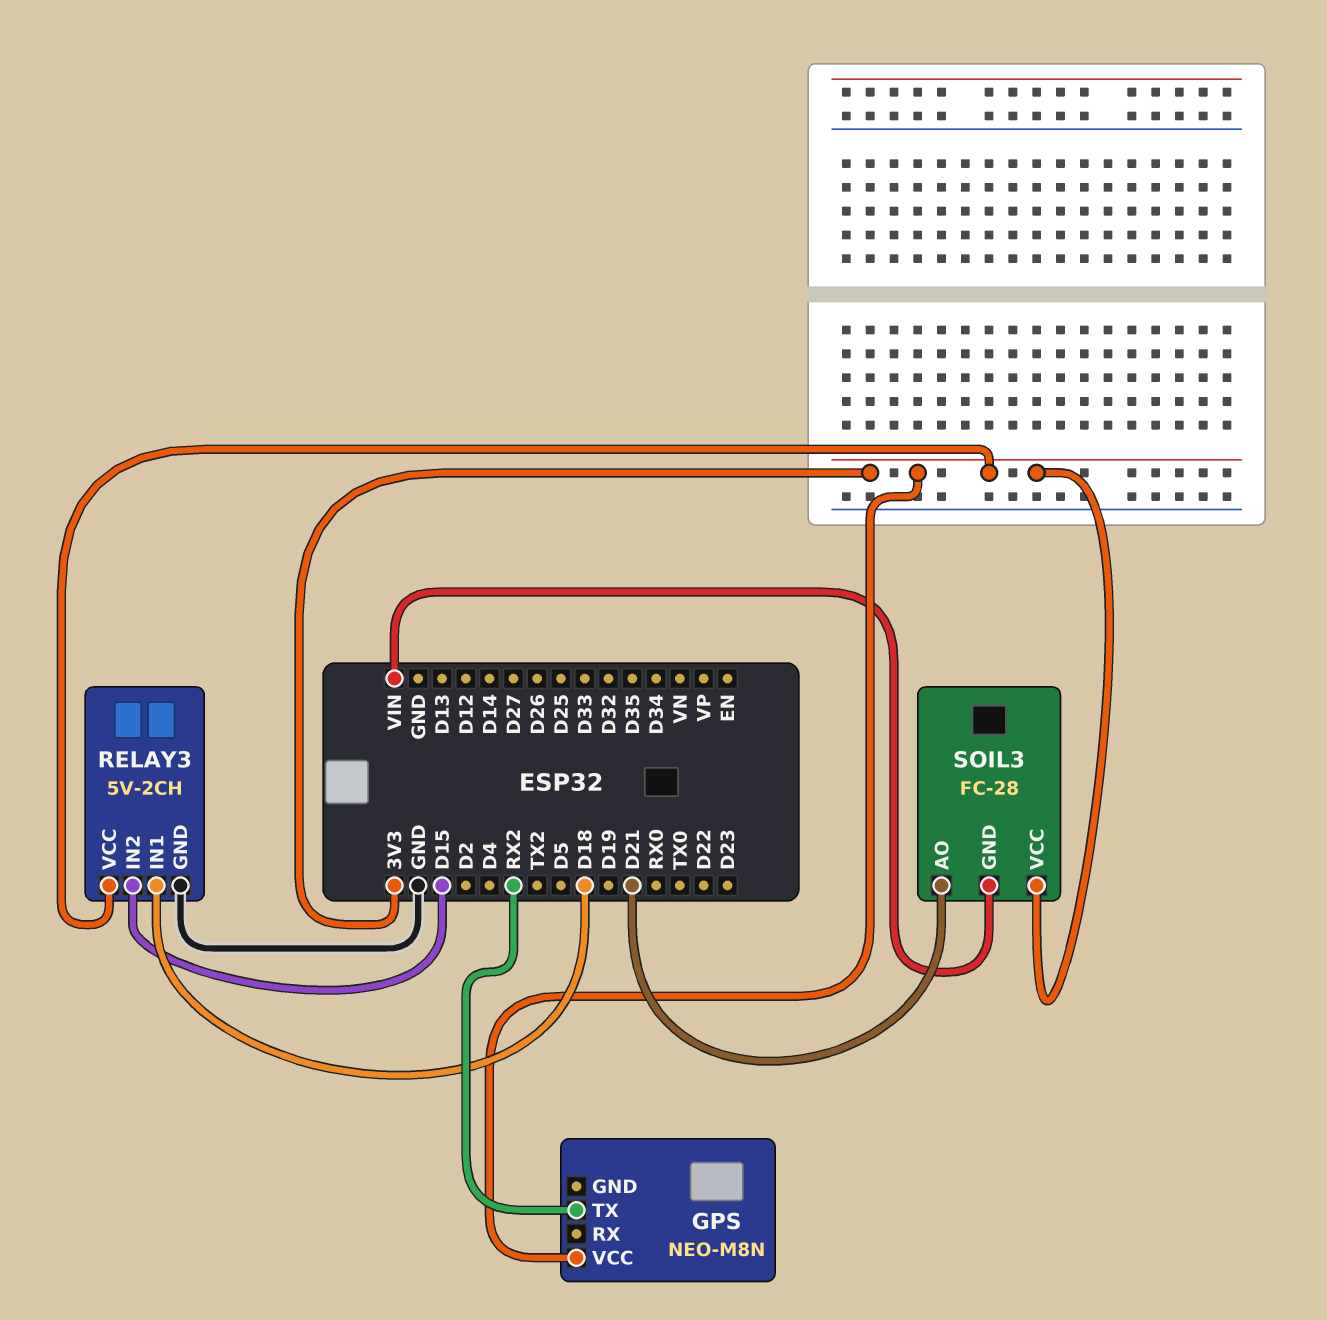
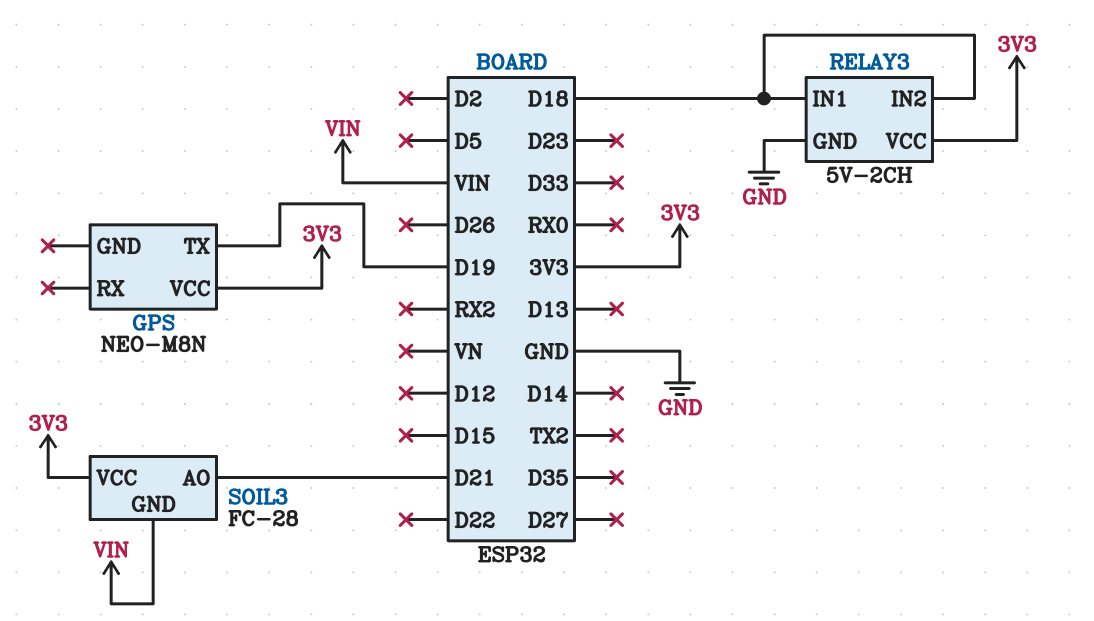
GPS pin TX: RX2 -> D19
RELAY3 pin IN2: D15 -> D18

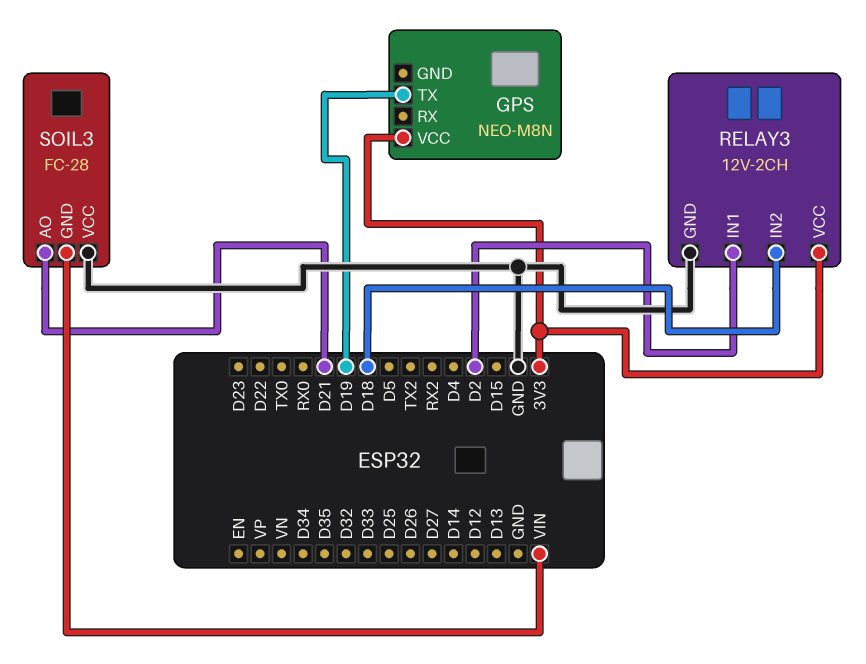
RELAY3: 5V-2CH -> 12V-2CH
RELAY3 pin IN1: D18 -> D2
SOIL3 pin VCC: 3V3 -> GND

